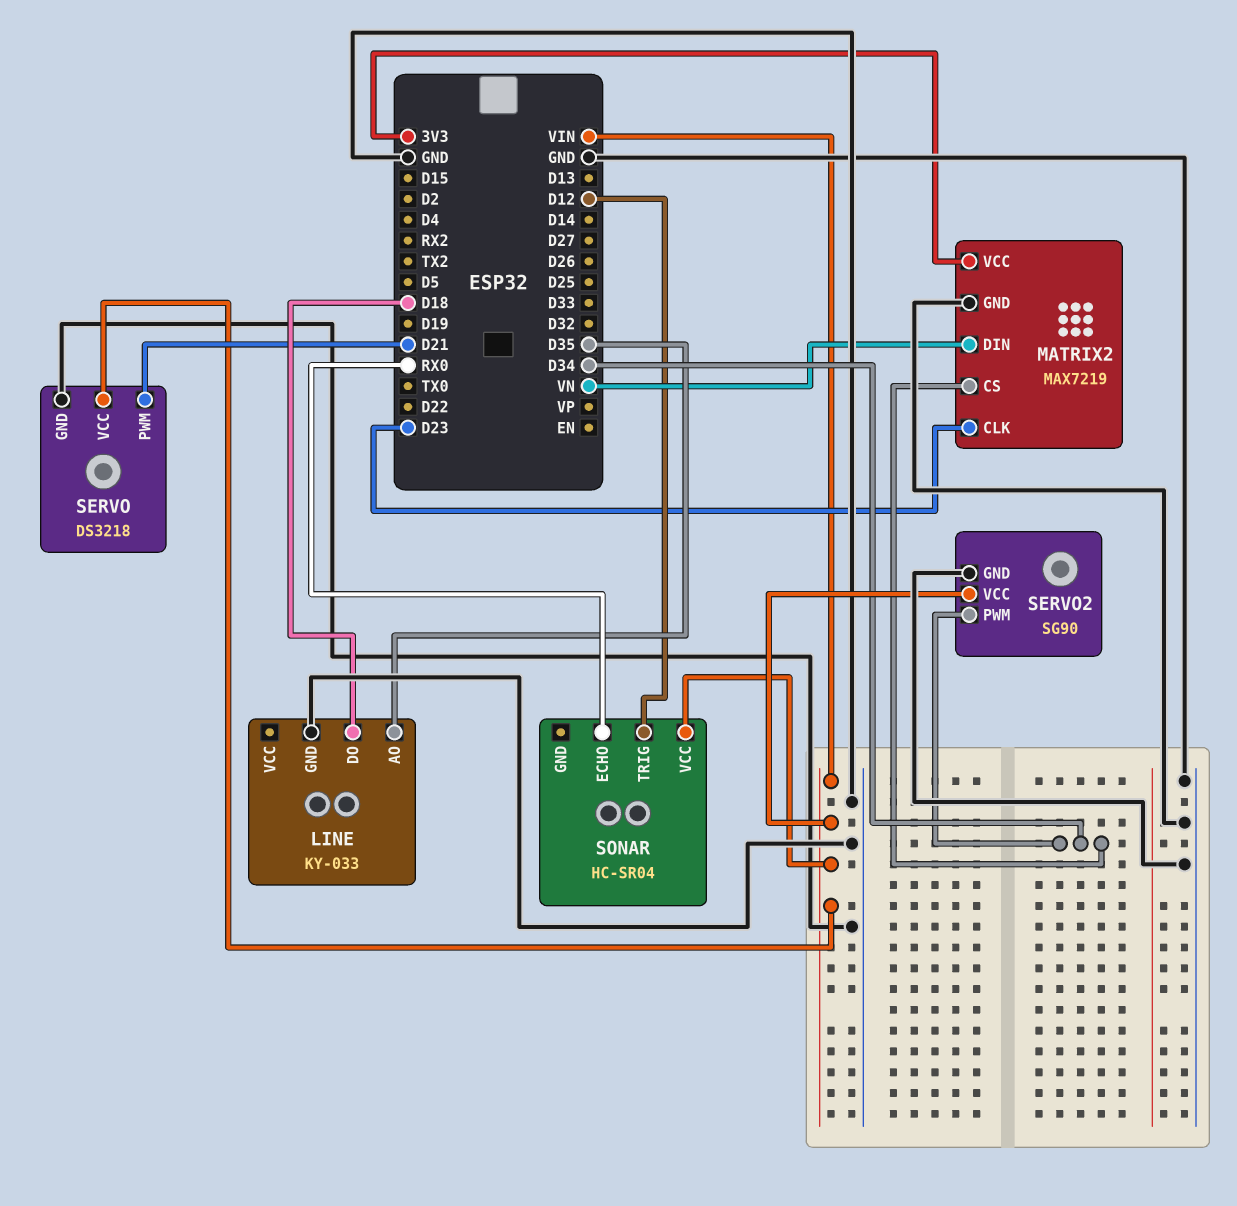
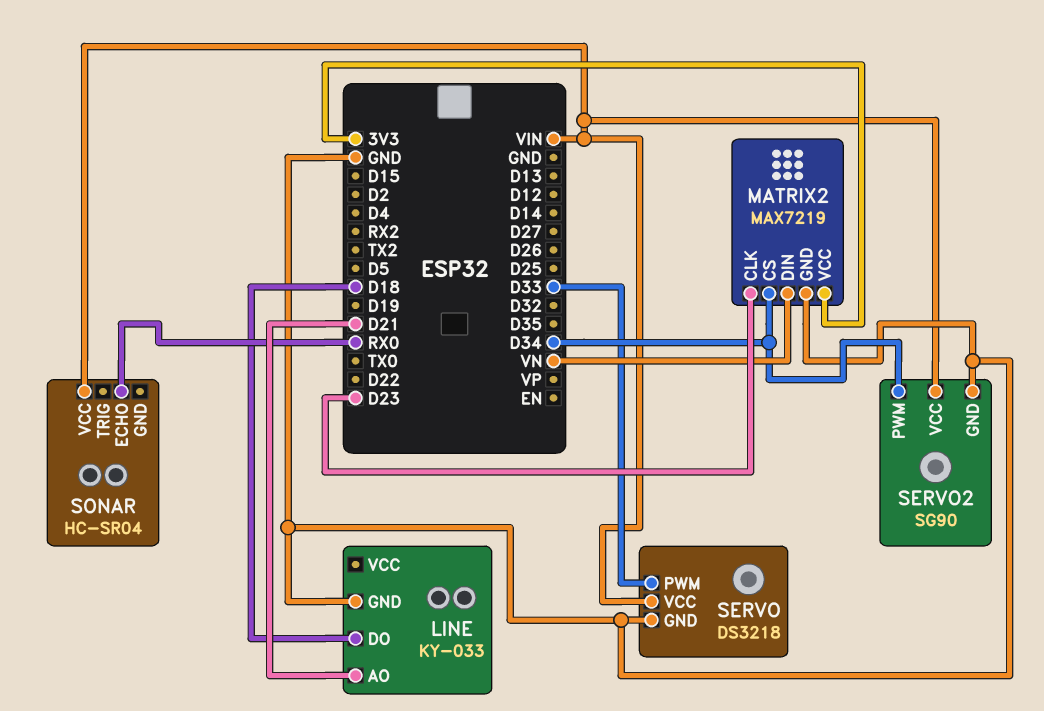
LINE pin AO: D35 -> D21
SERVO pin PWM: D21 -> D33
SONAR pin TRIG: D12 -> none

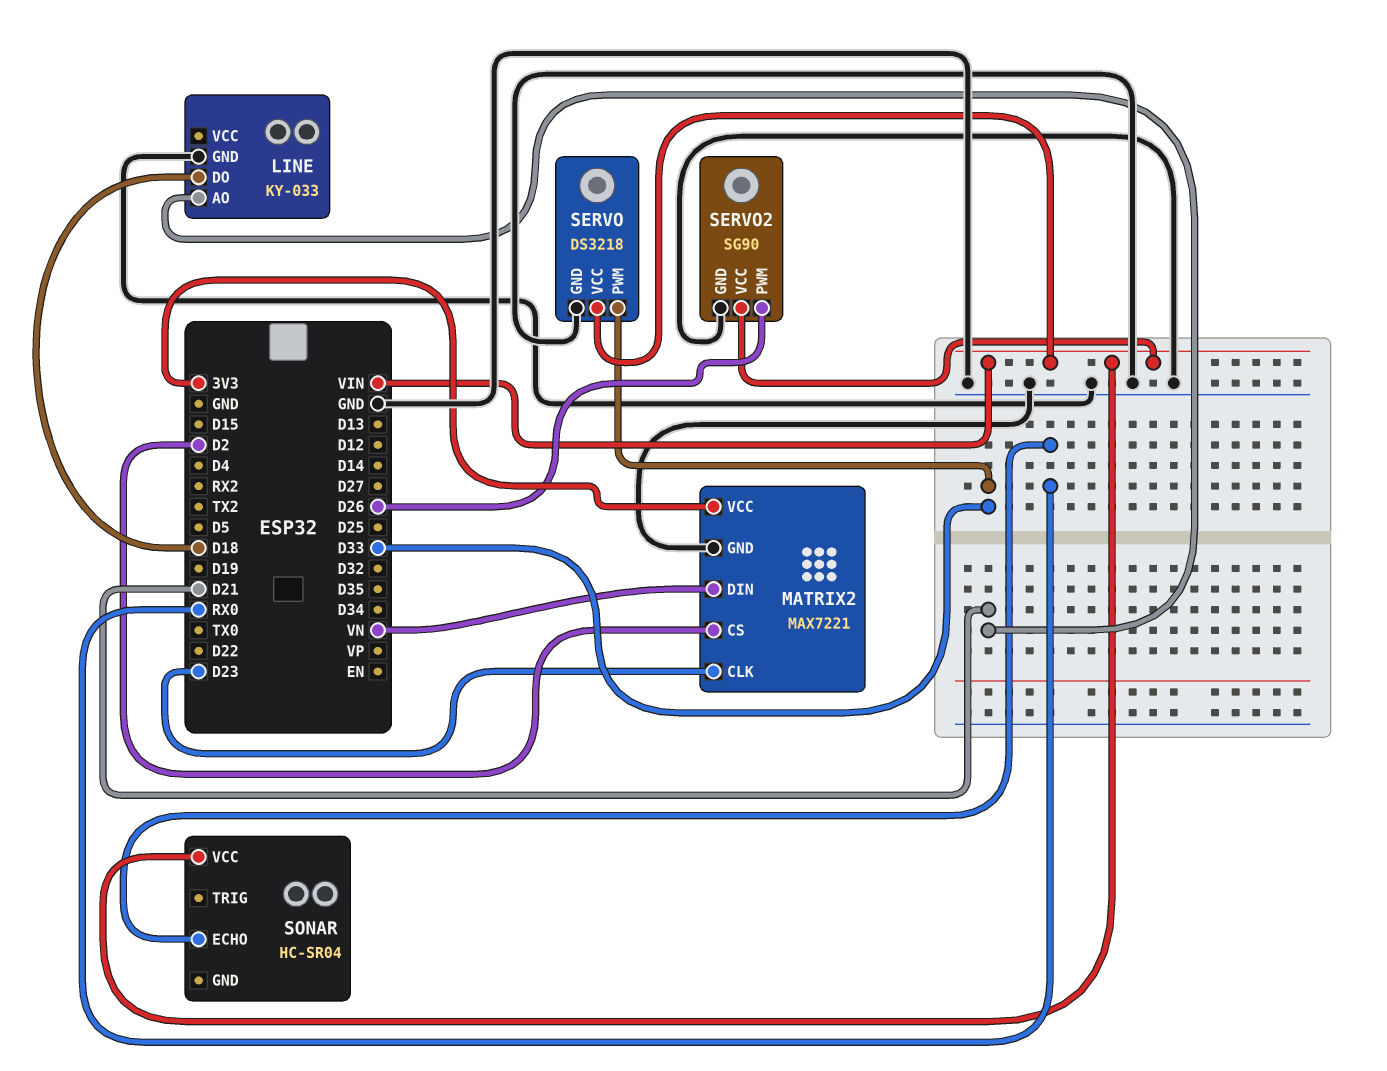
MATRIX2: MAX7219 -> MAX7221
MATRIX2 pin CS: D34 -> D2
SERVO2 pin PWM: D34 -> D26

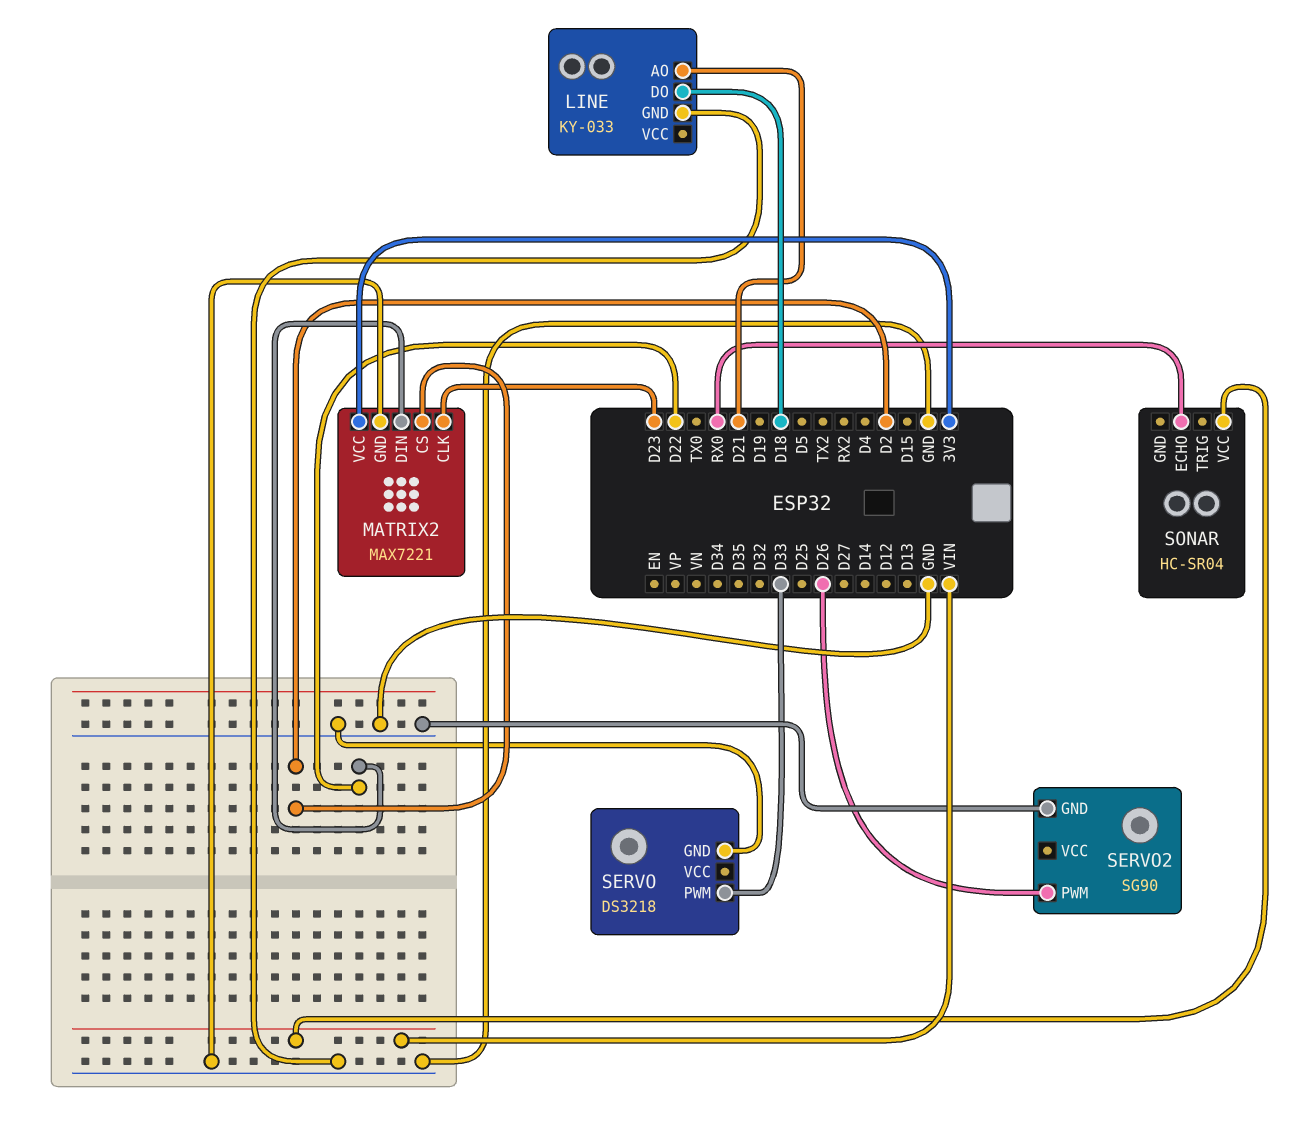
MATRIX2 pin DIN: VN -> D22
SERVO pin VCC: VIN -> none
SERVO2 pin VCC: VIN -> none

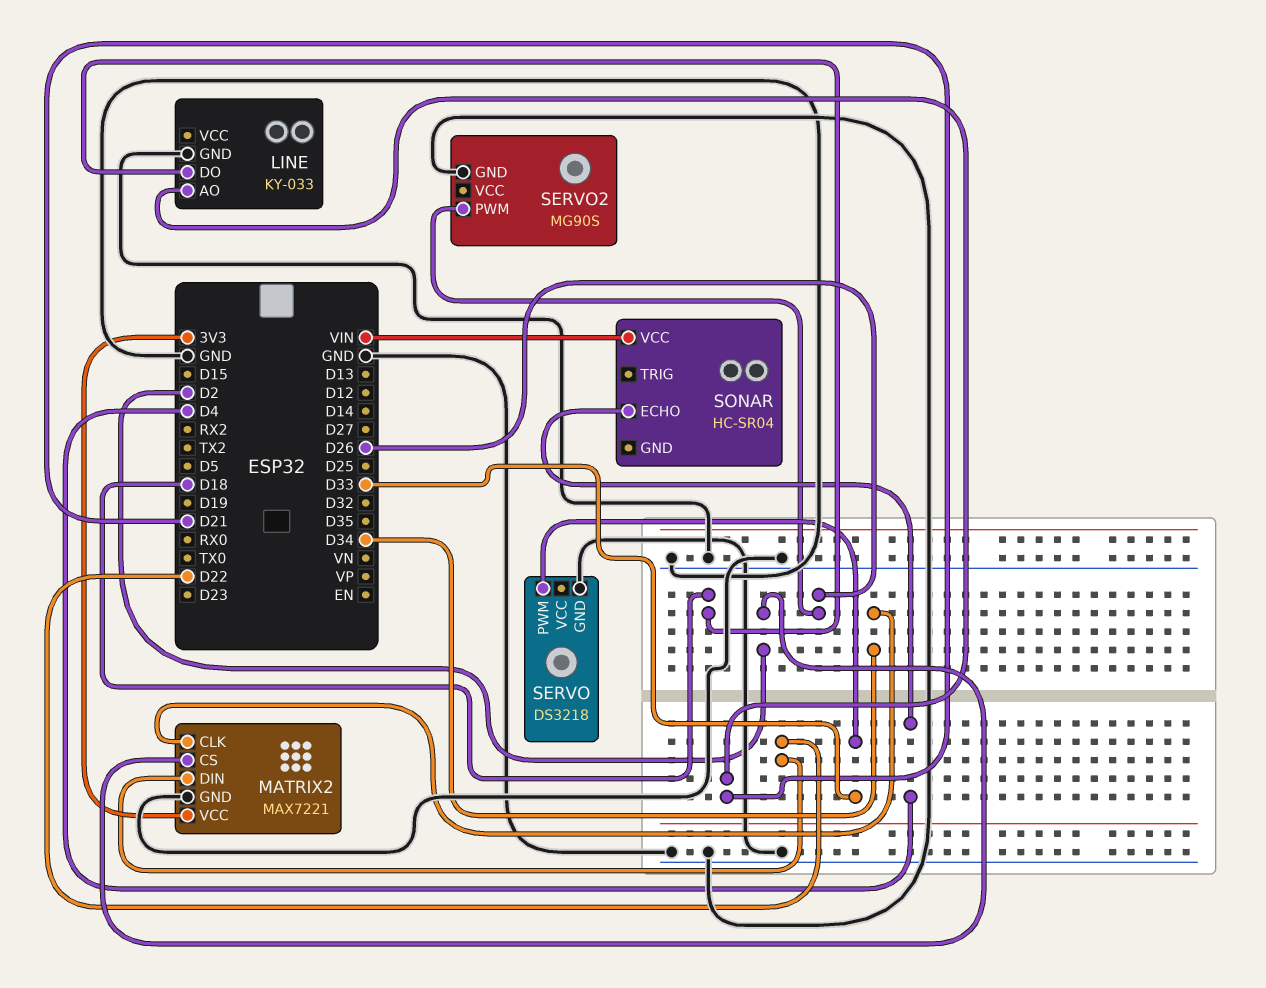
MATRIX2 pin CLK: D23 -> D34
SERVO2: SG90 -> MG90S
SONAR pin ECHO: RX0 -> D4

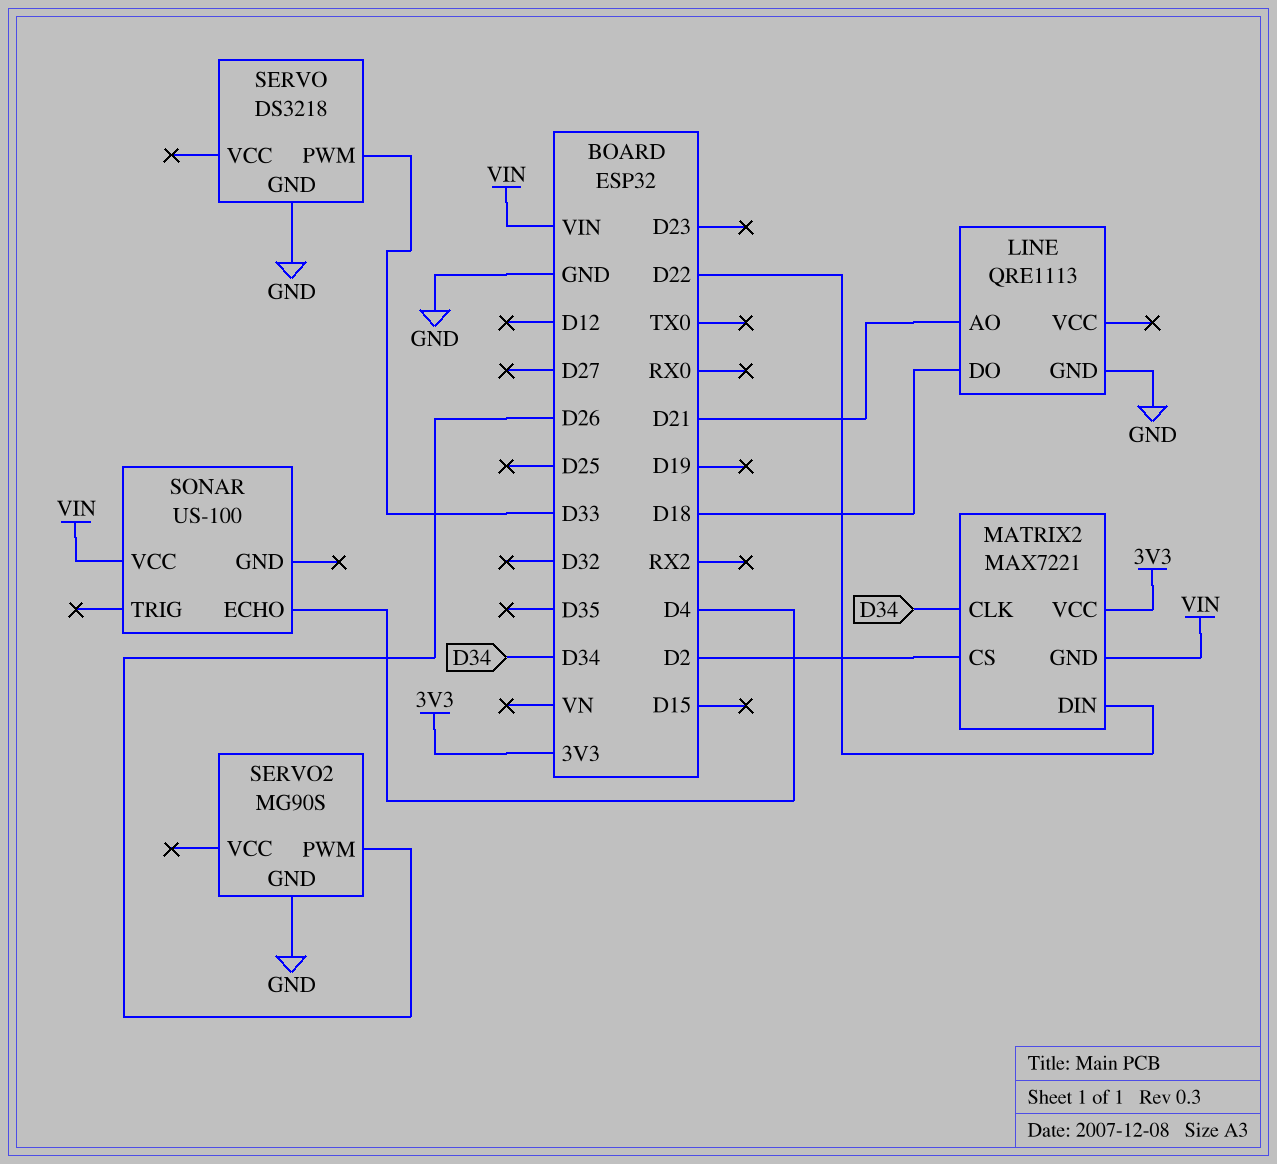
LINE: KY-033 -> QRE1113
MATRIX2 pin GND: GND -> VIN
SONAR: HC-SR04 -> US-100

